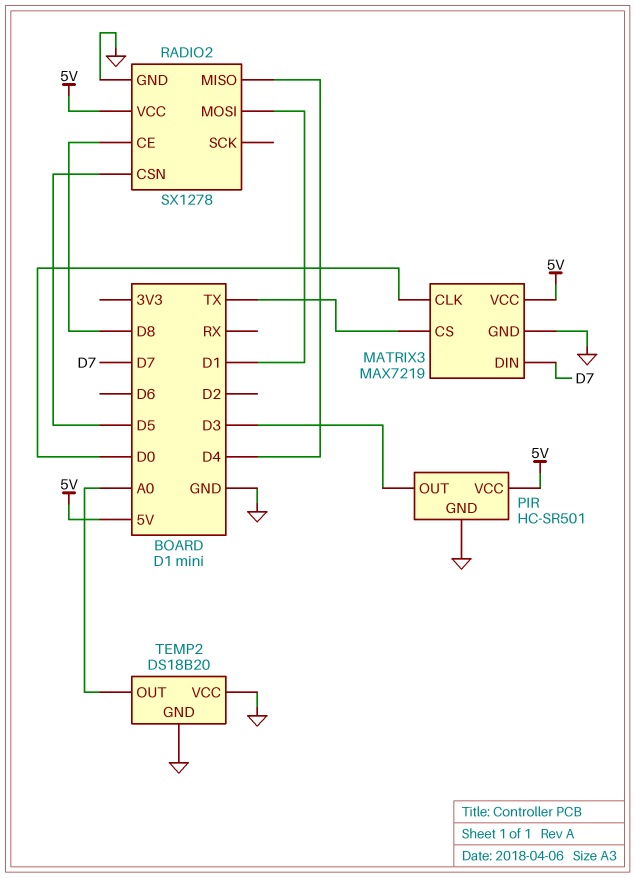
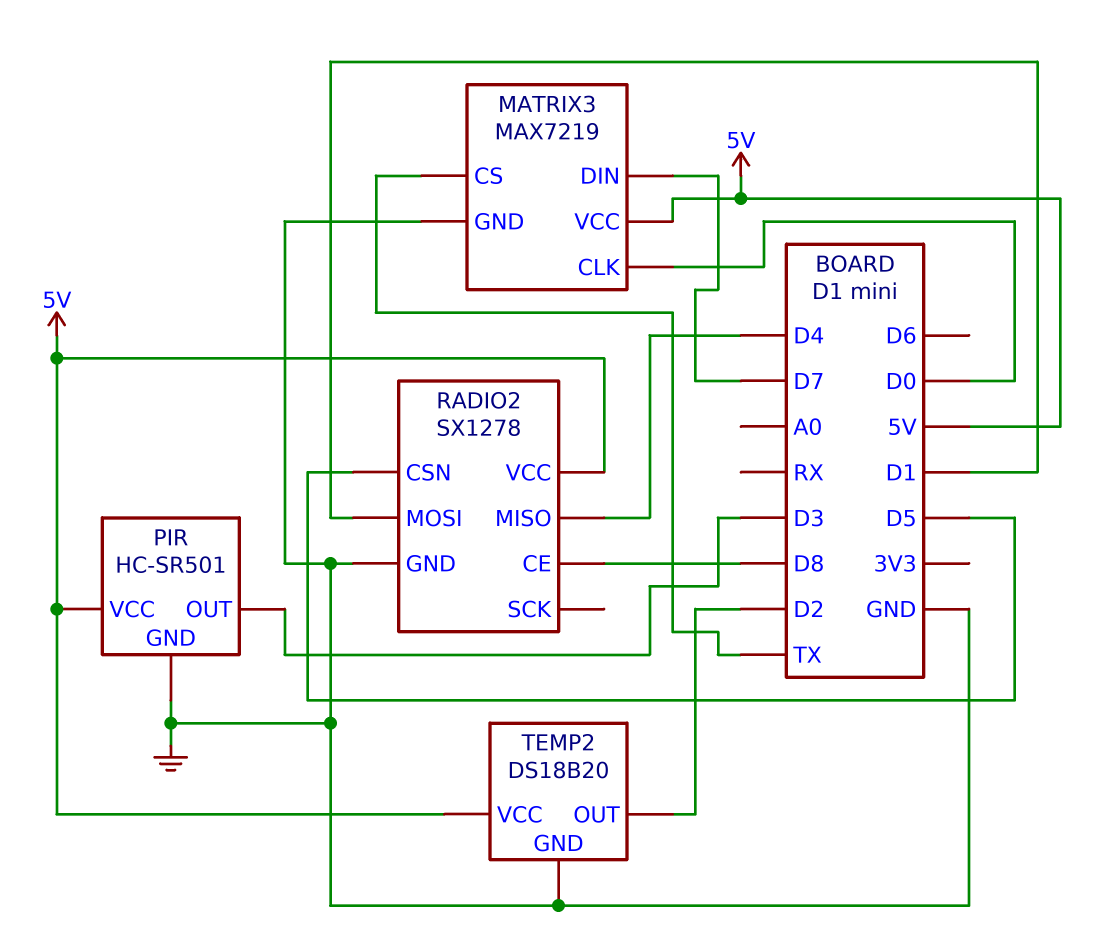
TEMP2 pin OUT: A0 -> D2
TEMP2 pin VCC: GND -> 5V

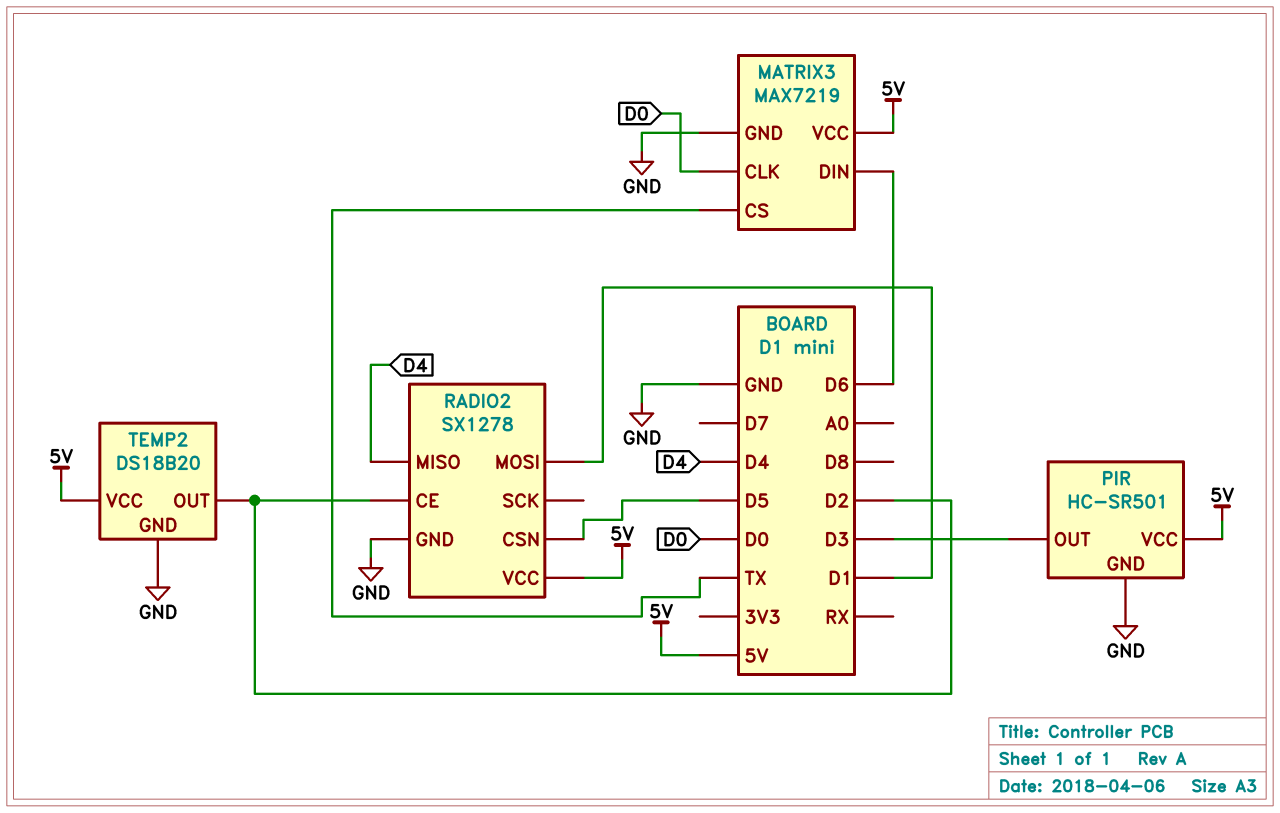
MATRIX3 pin DIN: D7 -> D6
RADIO2 pin CE: D8 -> D2

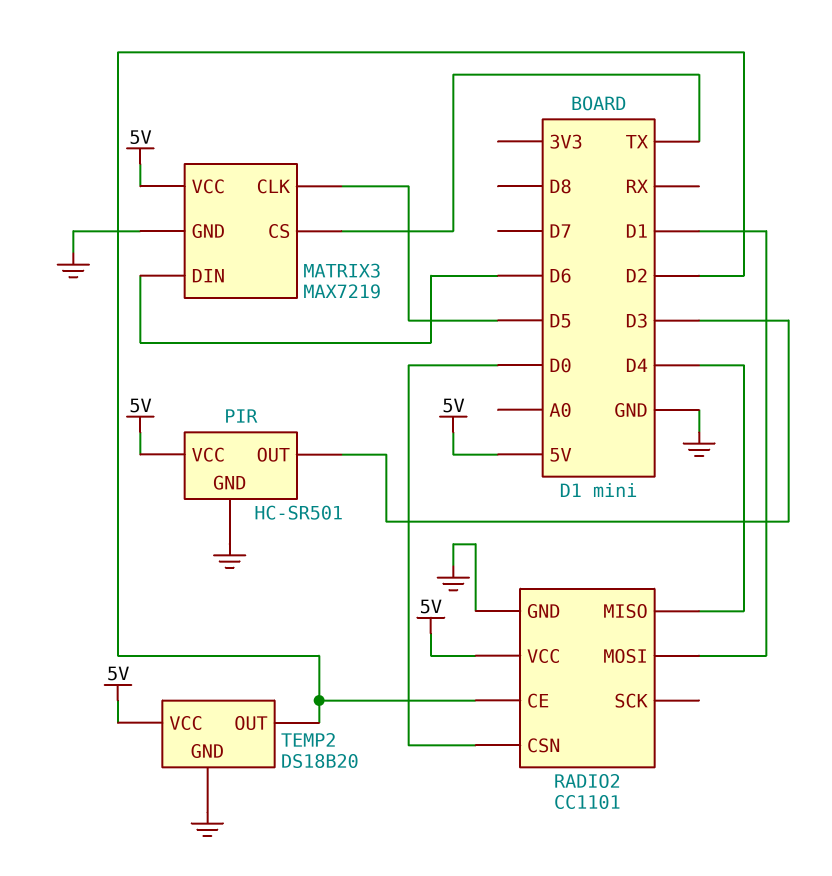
MATRIX3 pin CLK: D0 -> D5
RADIO2: SX1278 -> CC1101
RADIO2 pin CSN: D5 -> D0

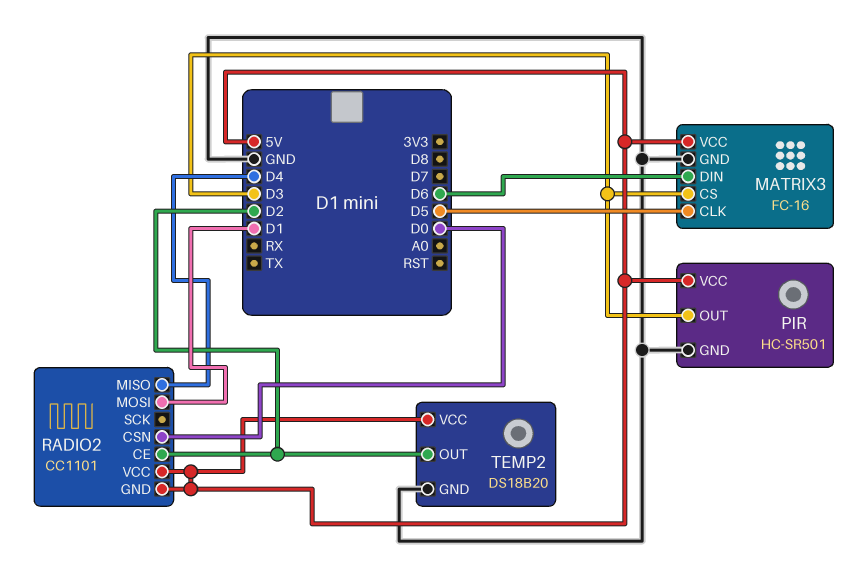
MATRIX3: MAX7219 -> FC-16
MATRIX3 pin CS: TX -> D3
RADIO2 pin GND: GND -> 5V

